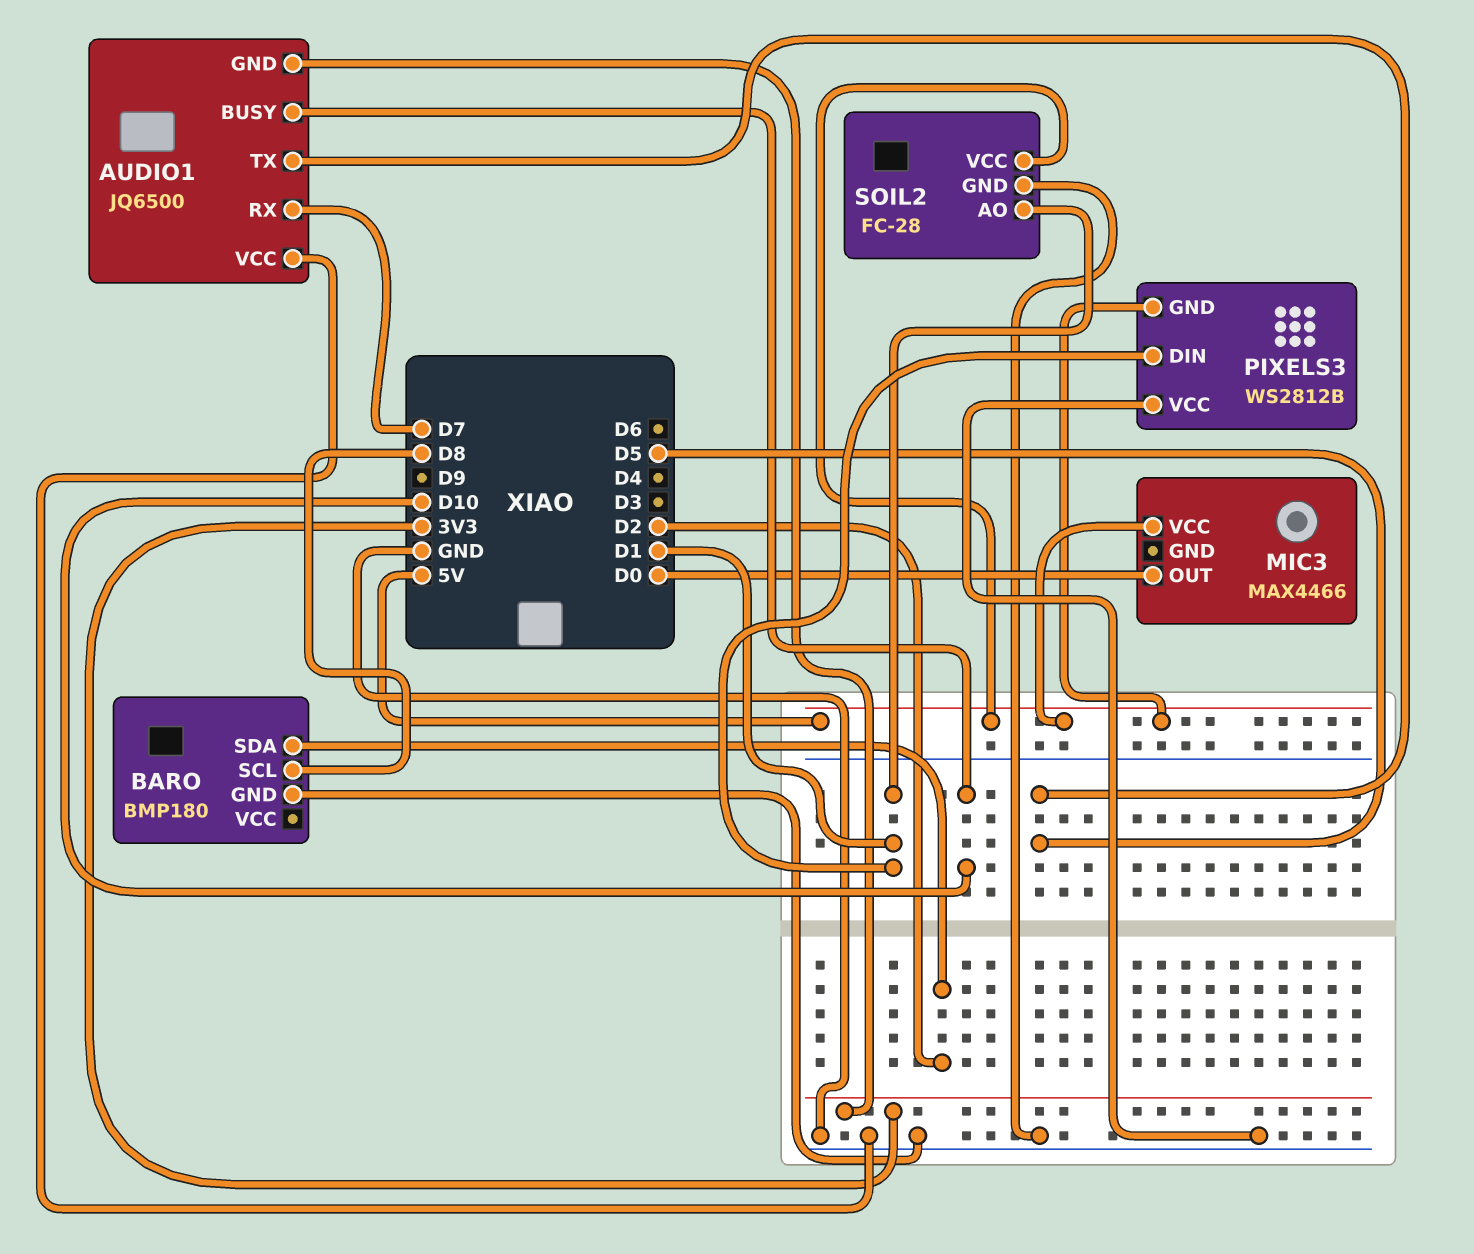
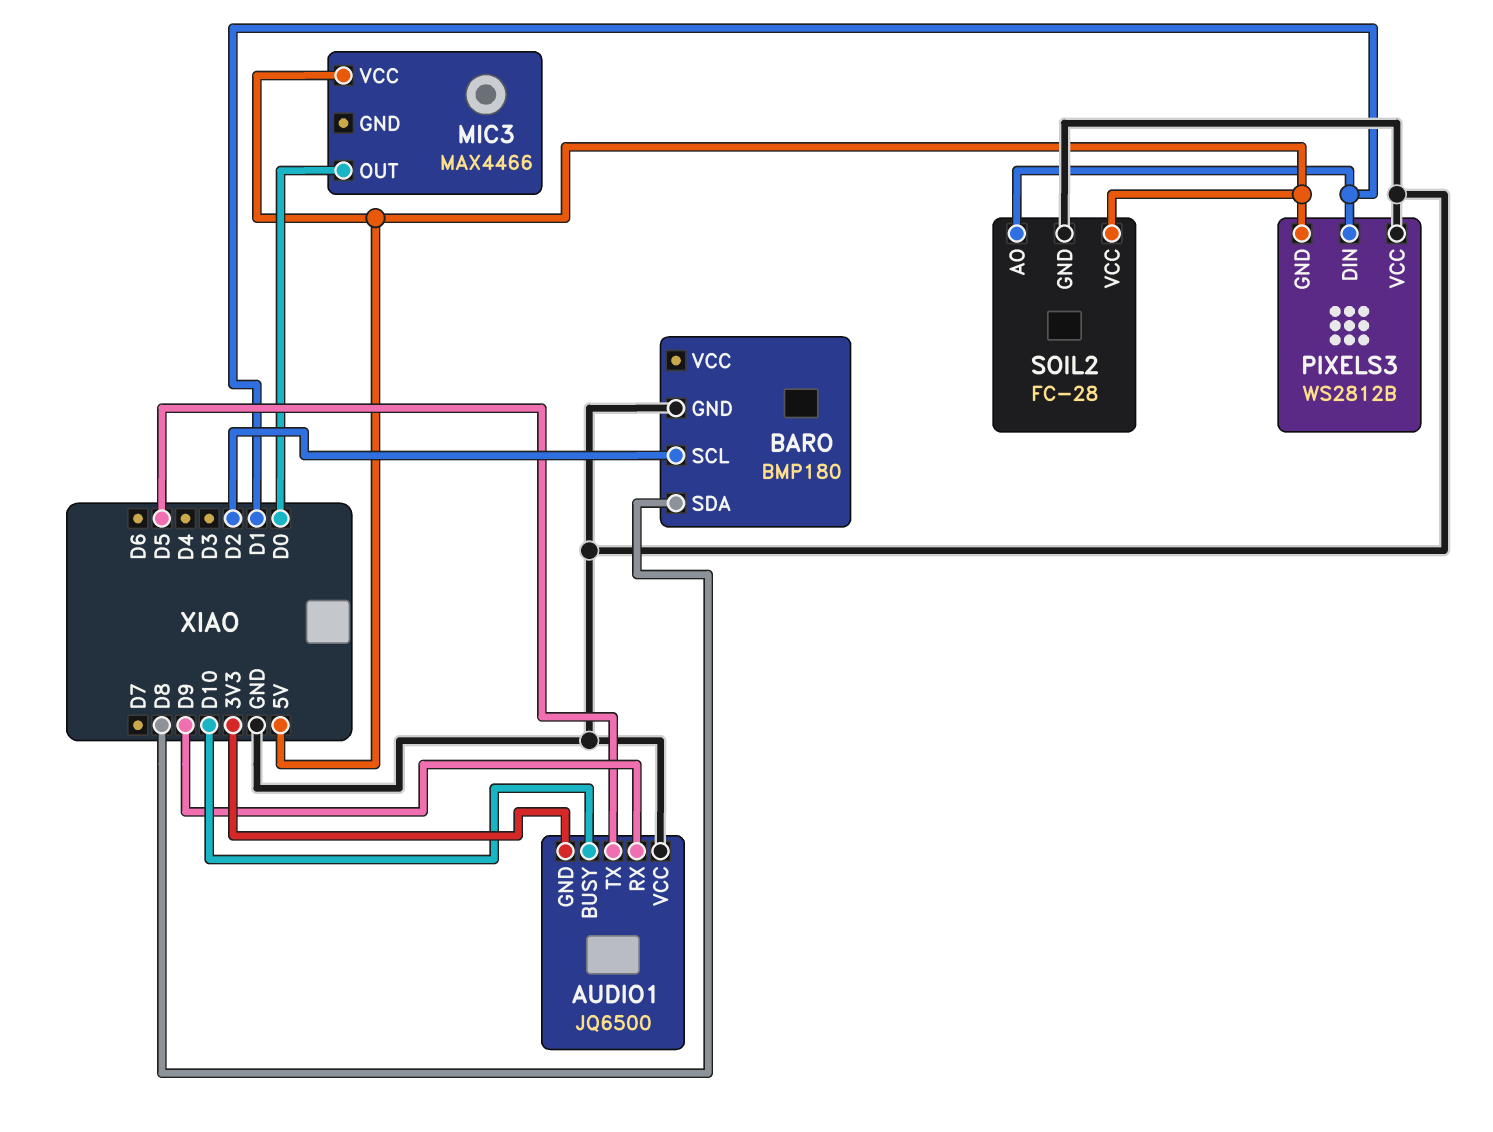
AUDIO1 pin RX: D7 -> D9
BARO pin SCL: D8 -> D2
BARO pin SDA: D2 -> D8

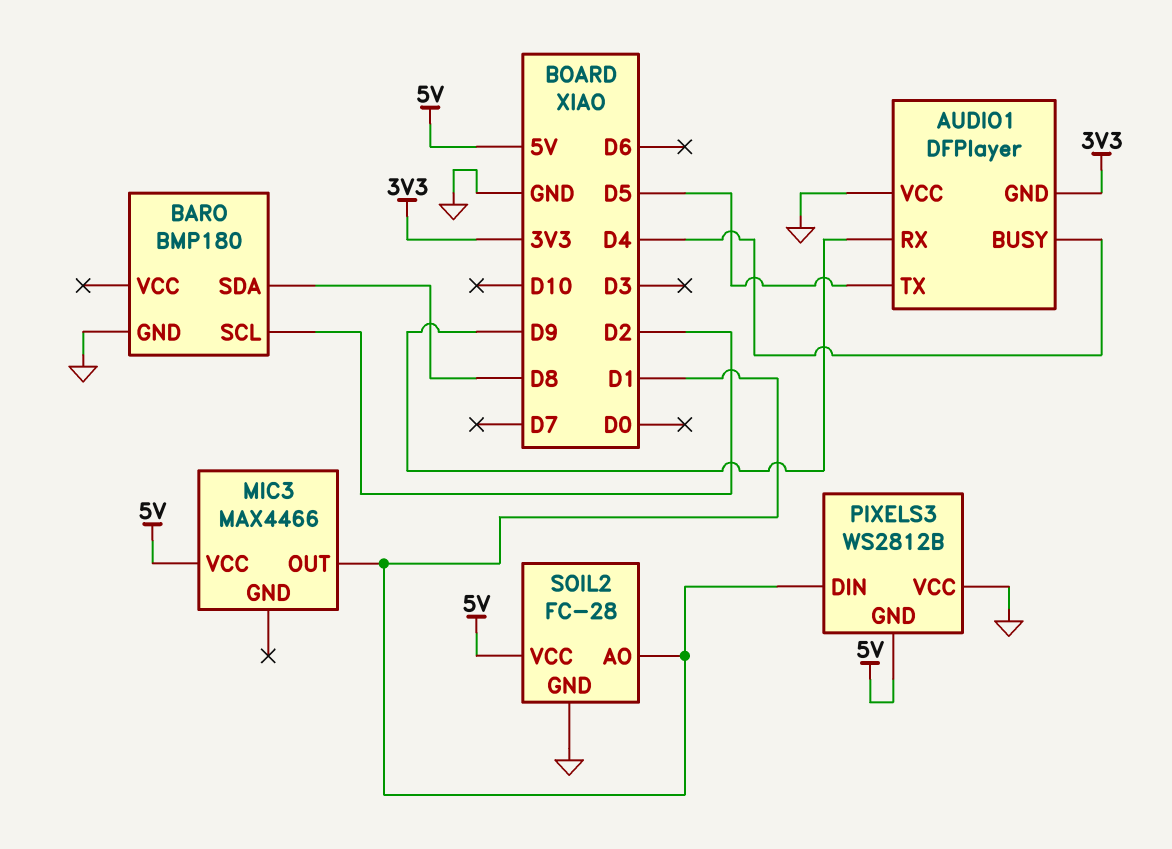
AUDIO1: JQ6500 -> DFPlayer
AUDIO1 pin BUSY: D10 -> D4
MIC3 pin OUT: D0 -> D1

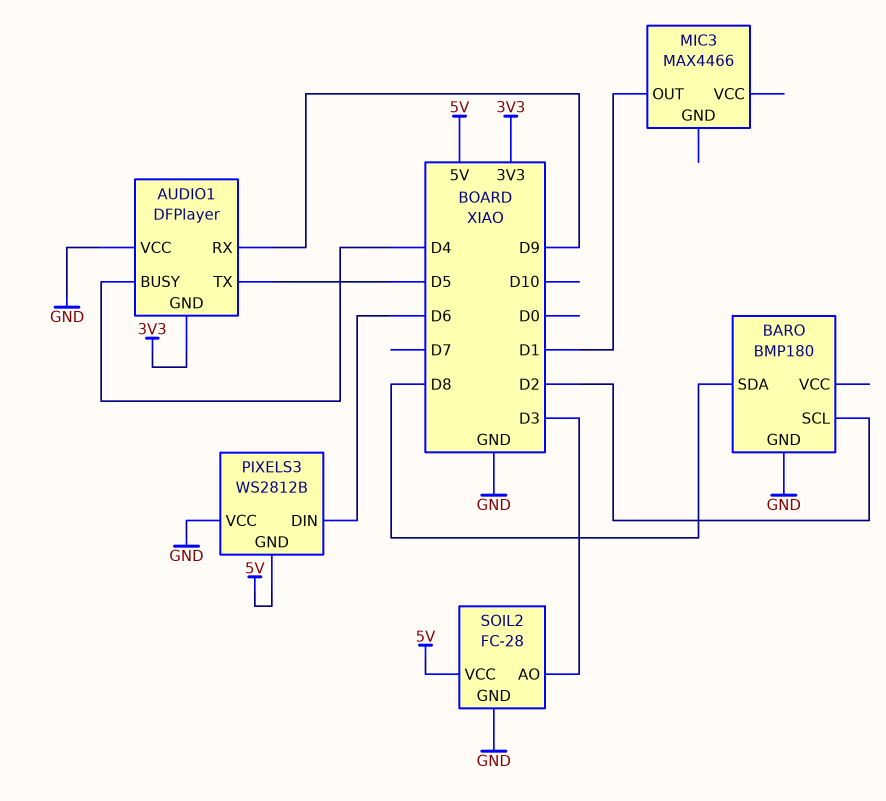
MIC3 pin VCC: 5V -> none
PIXELS3 pin DIN: D1 -> D6
SOIL2 pin AO: D1 -> D3

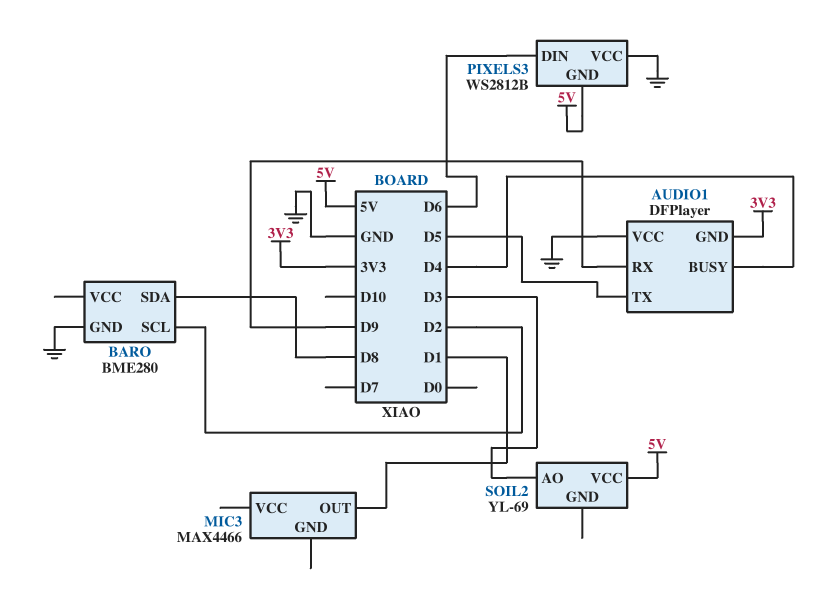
BARO: BMP180 -> BME280
SOIL2: FC-28 -> YL-69
SOIL2 pin GND: GND -> none

